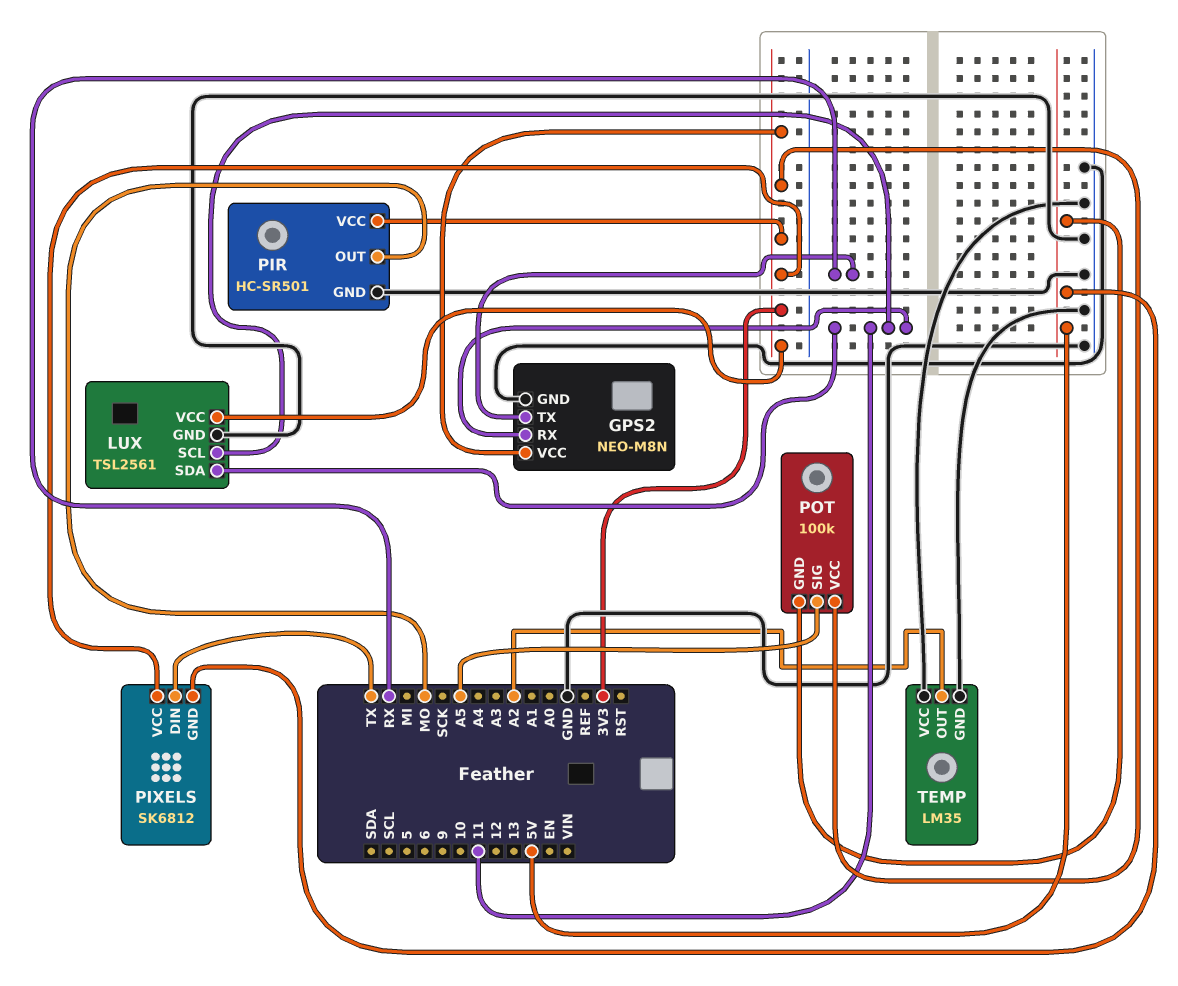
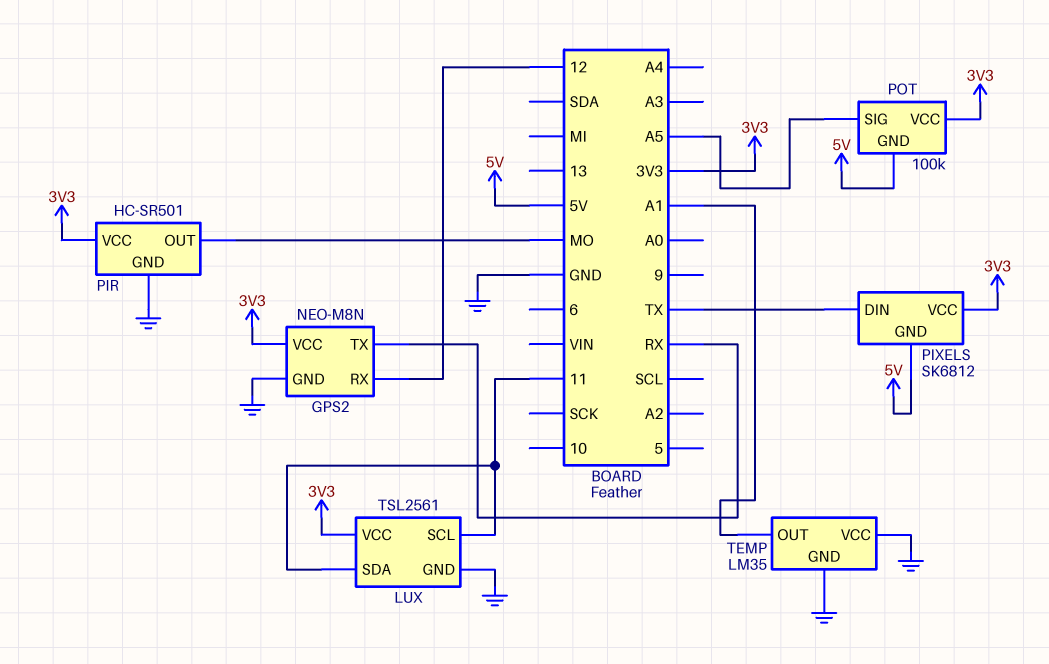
GPS2 pin RX: 11 -> 12
TEMP pin OUT: A2 -> A1

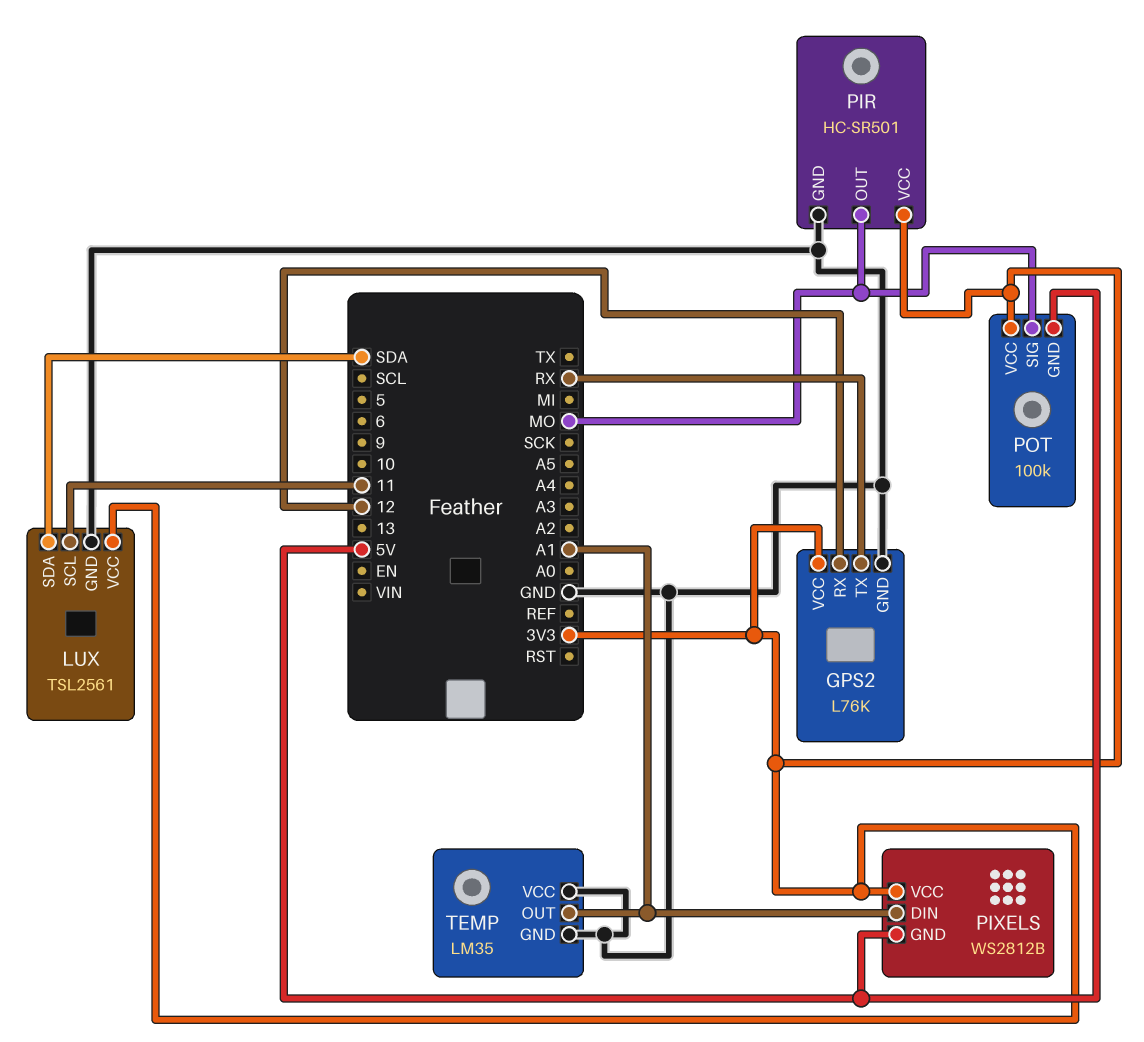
GPS2: NEO-M8N -> L76K
LUX pin SDA: 11 -> SDA
PIXELS: SK6812 -> WS2812B
PIXELS pin DIN: TX -> A1
POT pin SIG: A5 -> MO

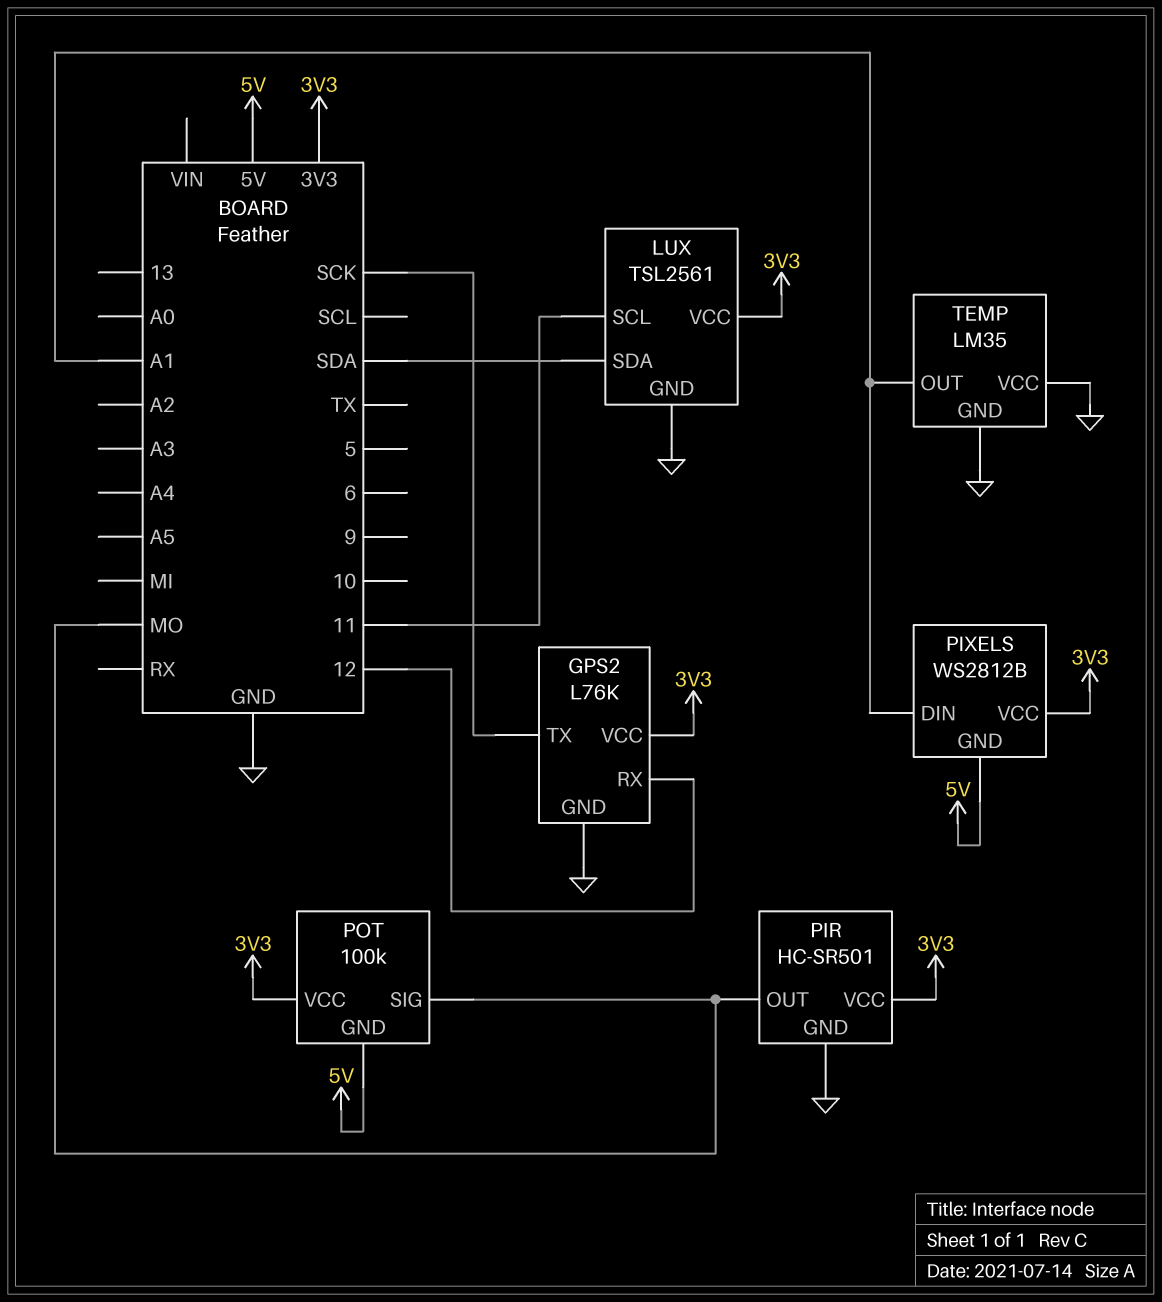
GPS2 pin TX: RX -> SCK

